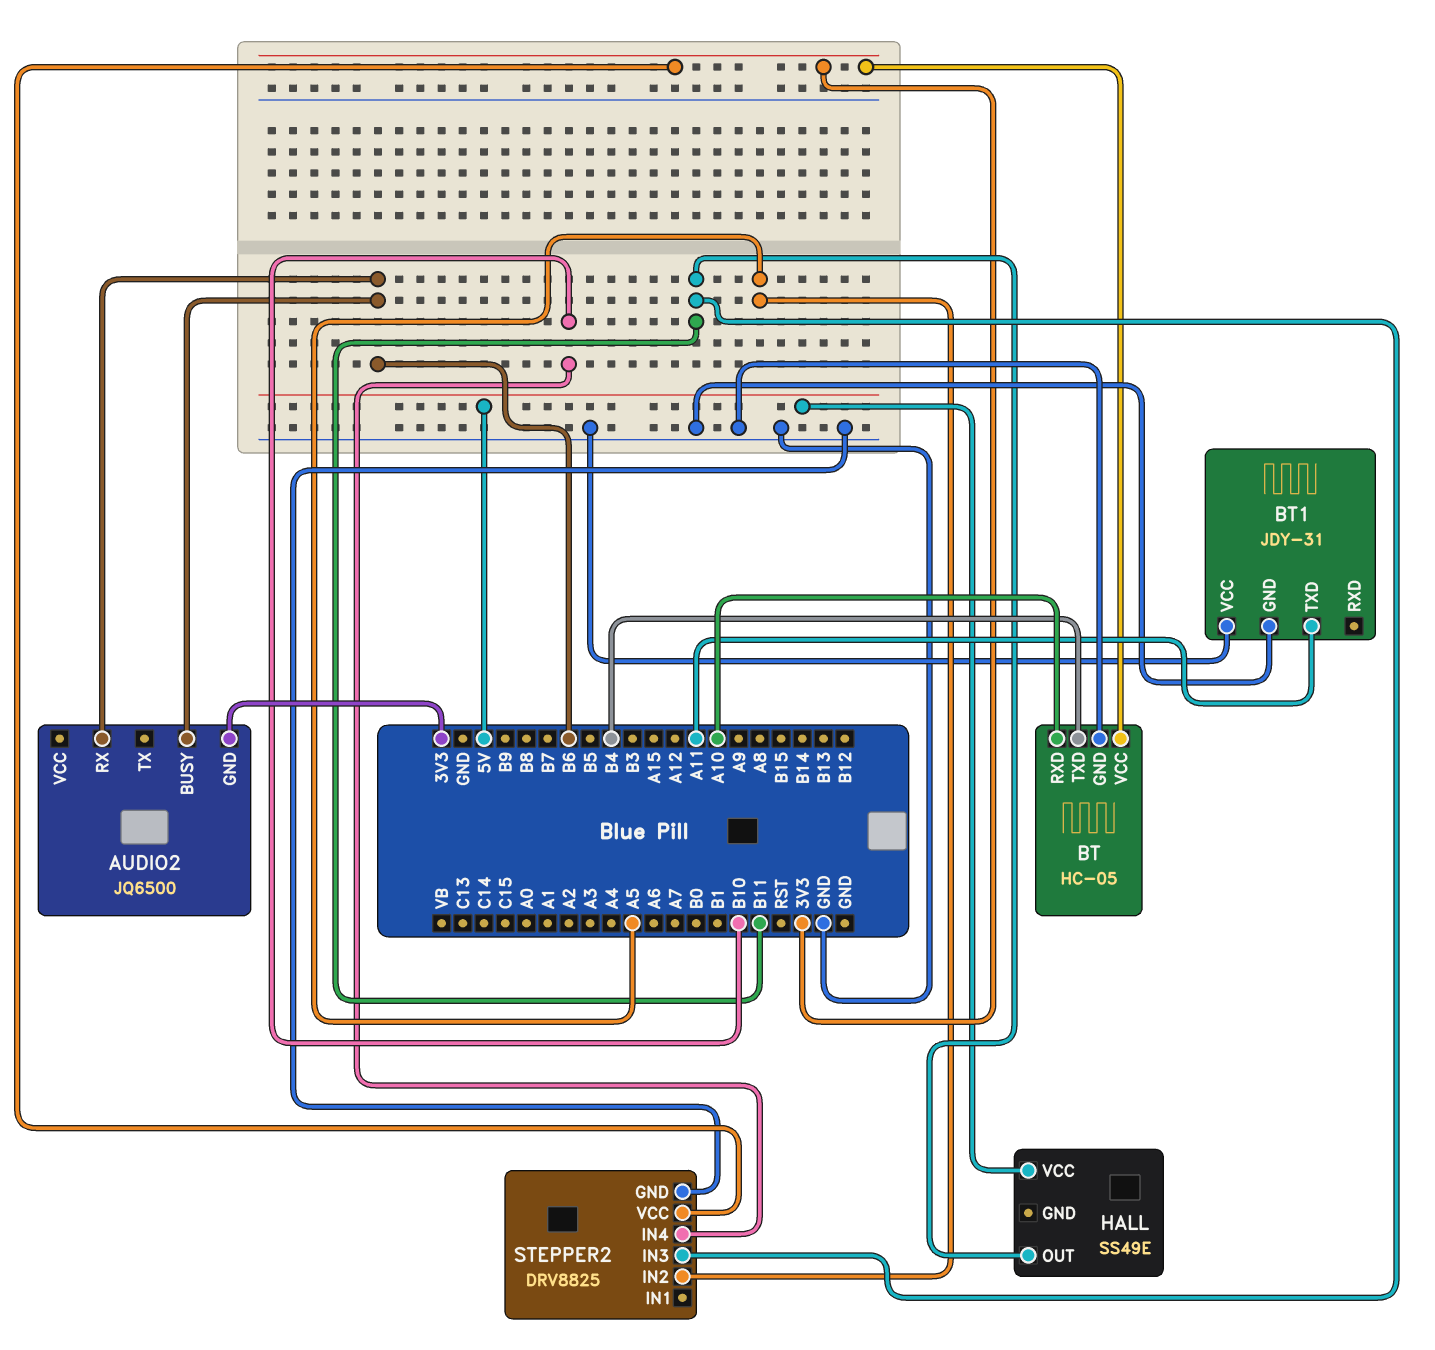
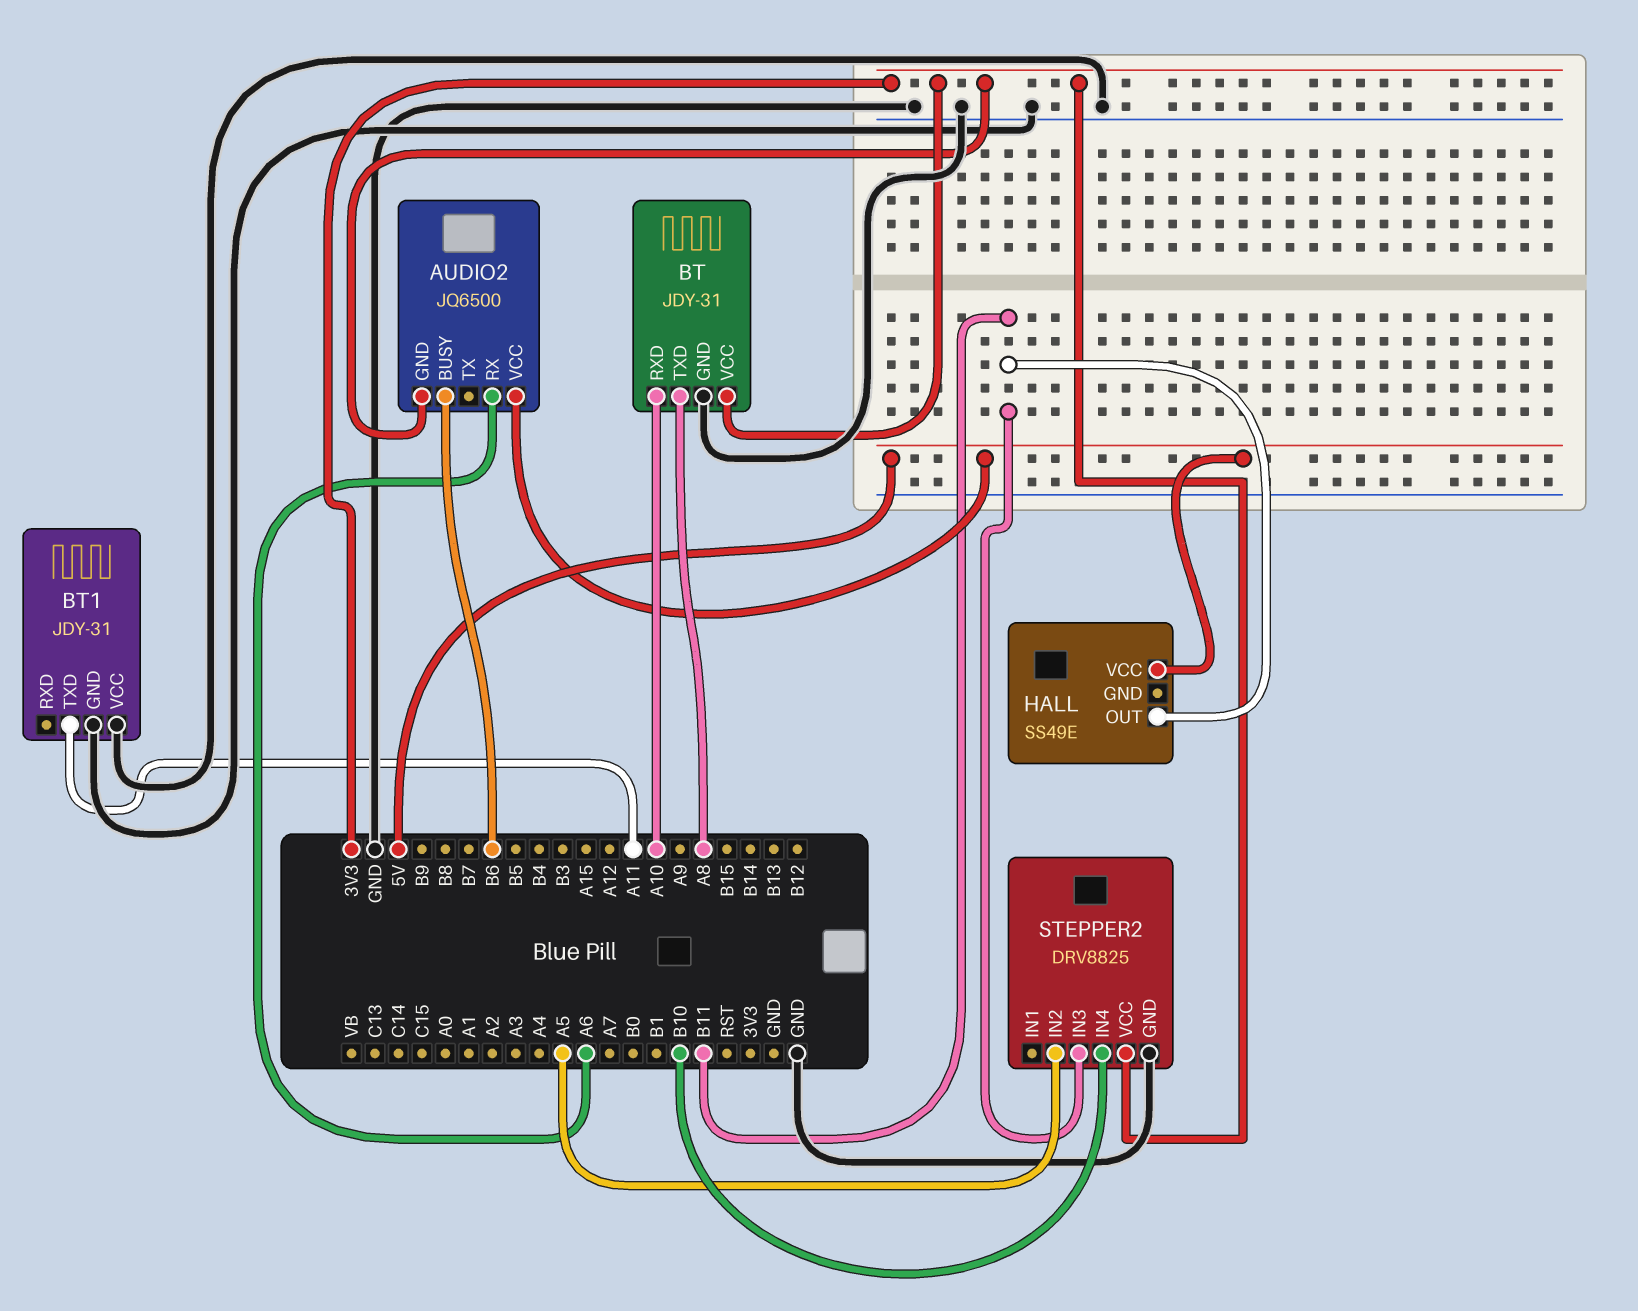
AUDIO2 pin RX: B6 -> A6
AUDIO2 pin VCC: none -> 5V
BT: HC-05 -> JDY-31
BT pin TXD: B4 -> A8

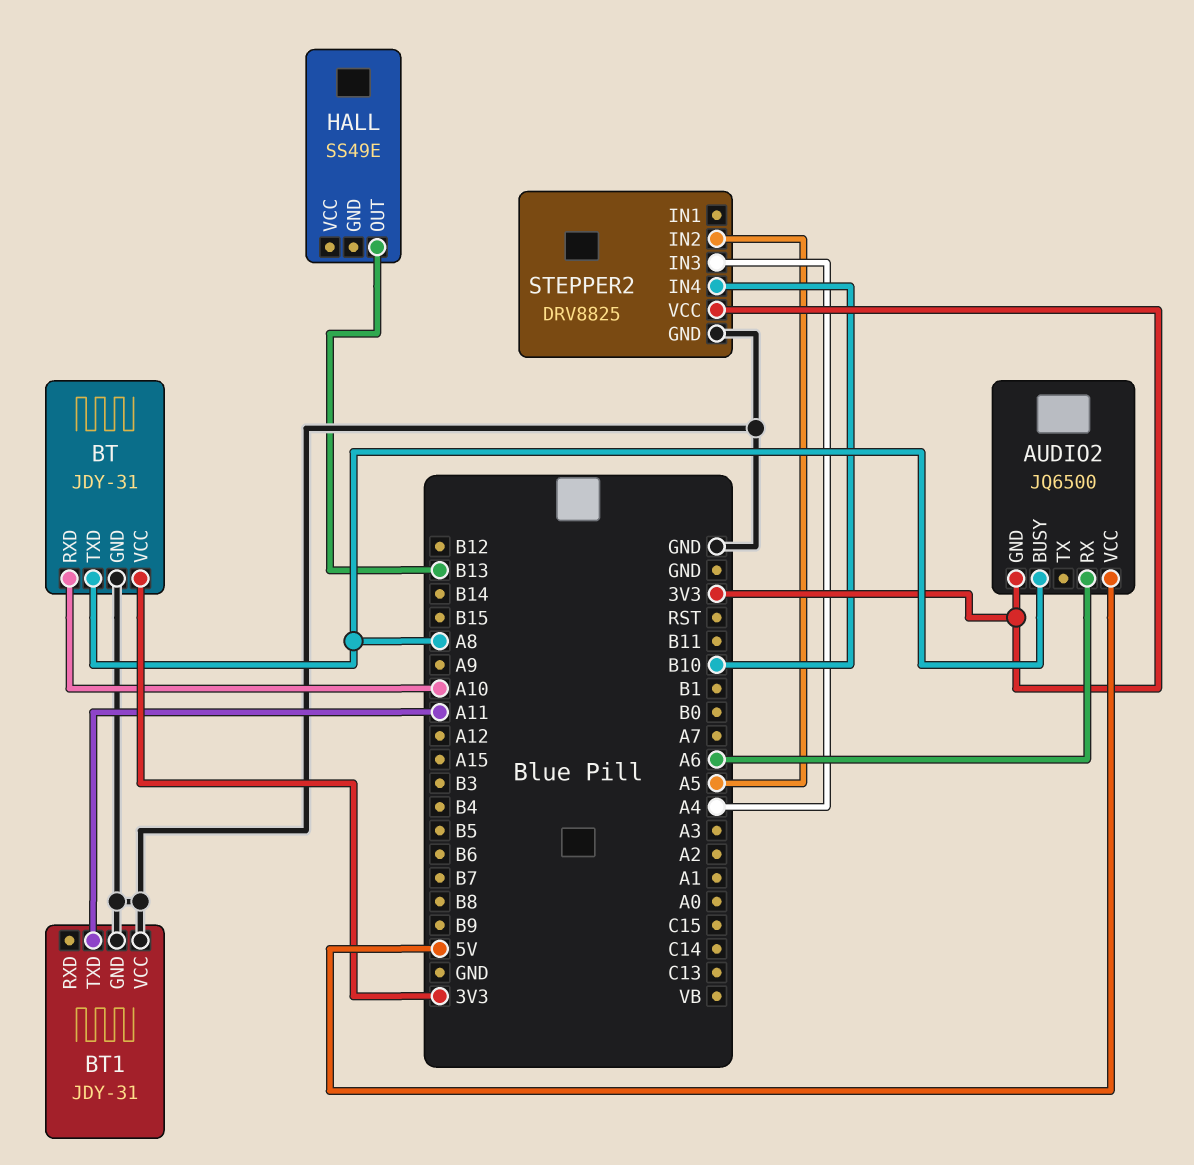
AUDIO2 pin BUSY: B6 -> A8
HALL pin OUT: B11 -> B13
HALL pin VCC: 5V -> none
STEPPER2 pin IN3: B11 -> A4

